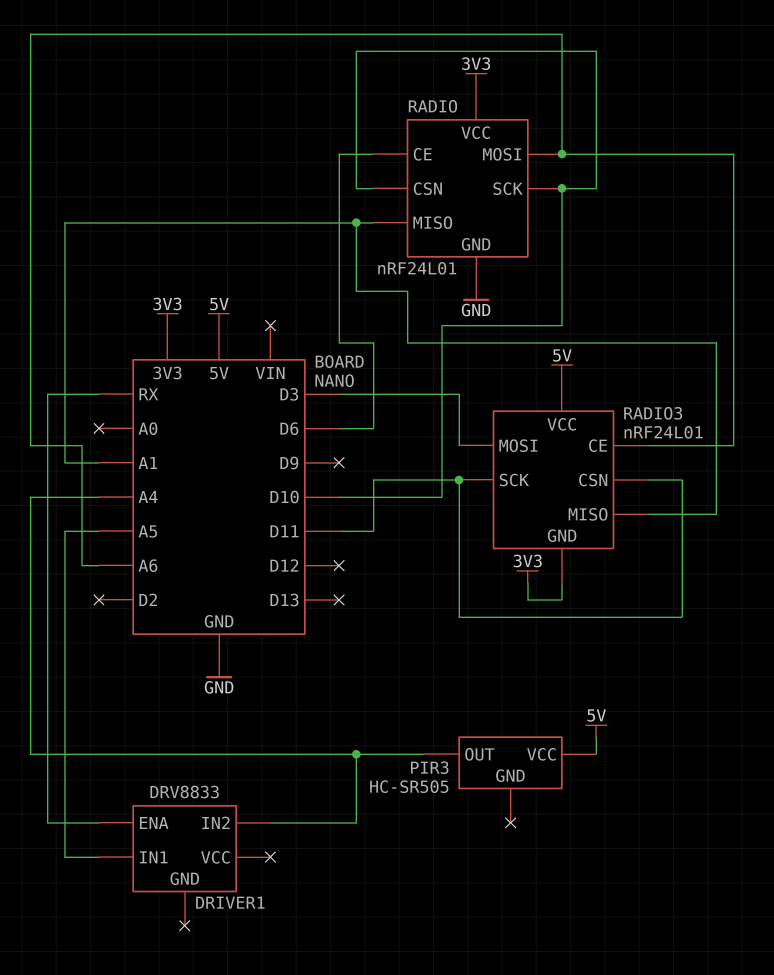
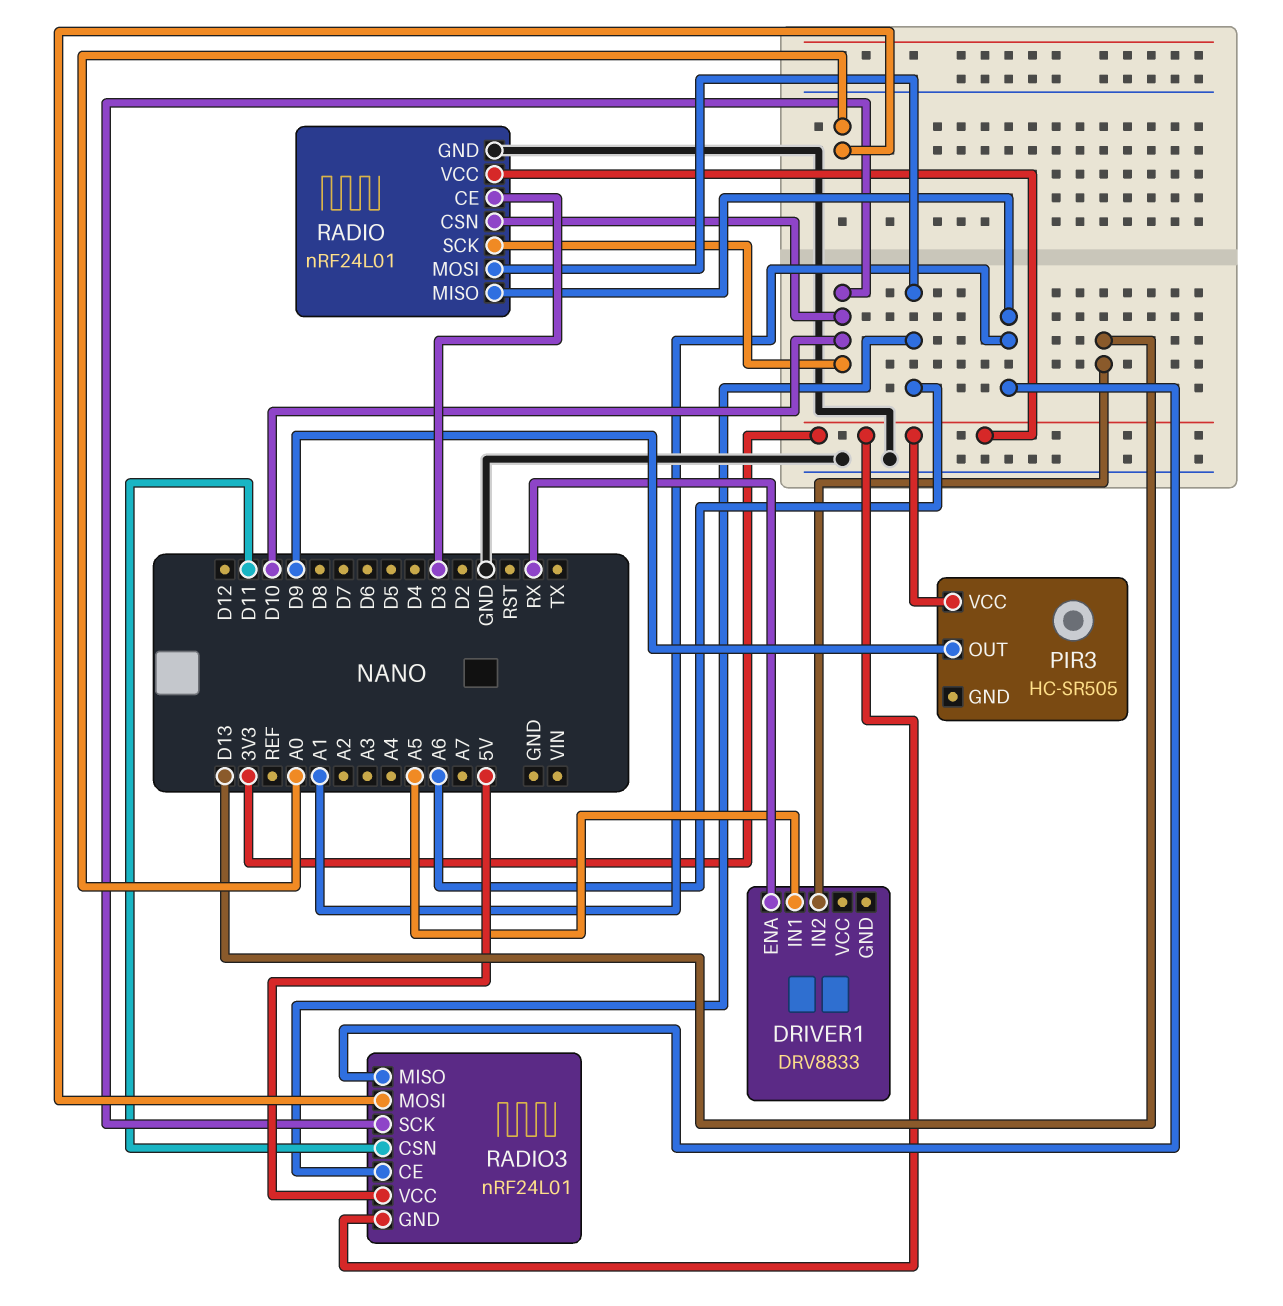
DRIVER1 pin IN2: A4 -> D13
PIR3 pin OUT: A4 -> D9
PIR3 pin VCC: 5V -> 3V3
RADIO pin CE: D6 -> D3
RADIO3 pin MOSI: D3 -> A0
RADIO3 pin SCK: D11 -> D10

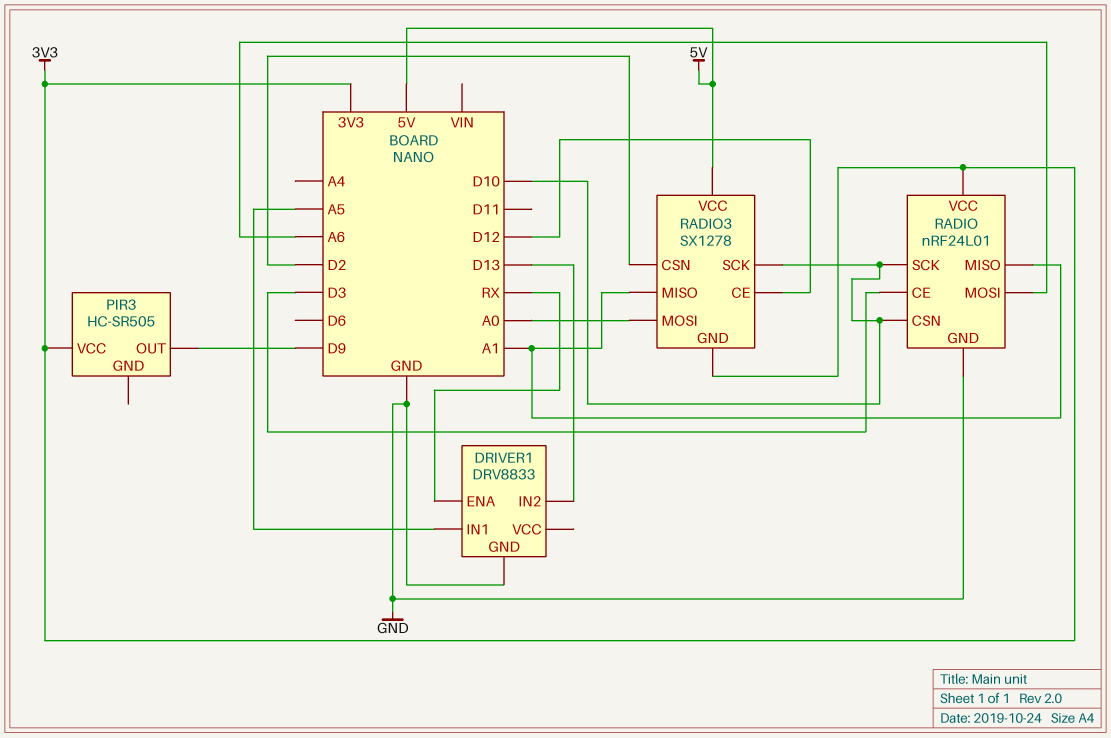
DRIVER1 pin GND: none -> GND
RADIO3: nRF24L01 -> SX1278
RADIO3 pin CE: A6 -> D12
RADIO3 pin CSN: D11 -> D2

